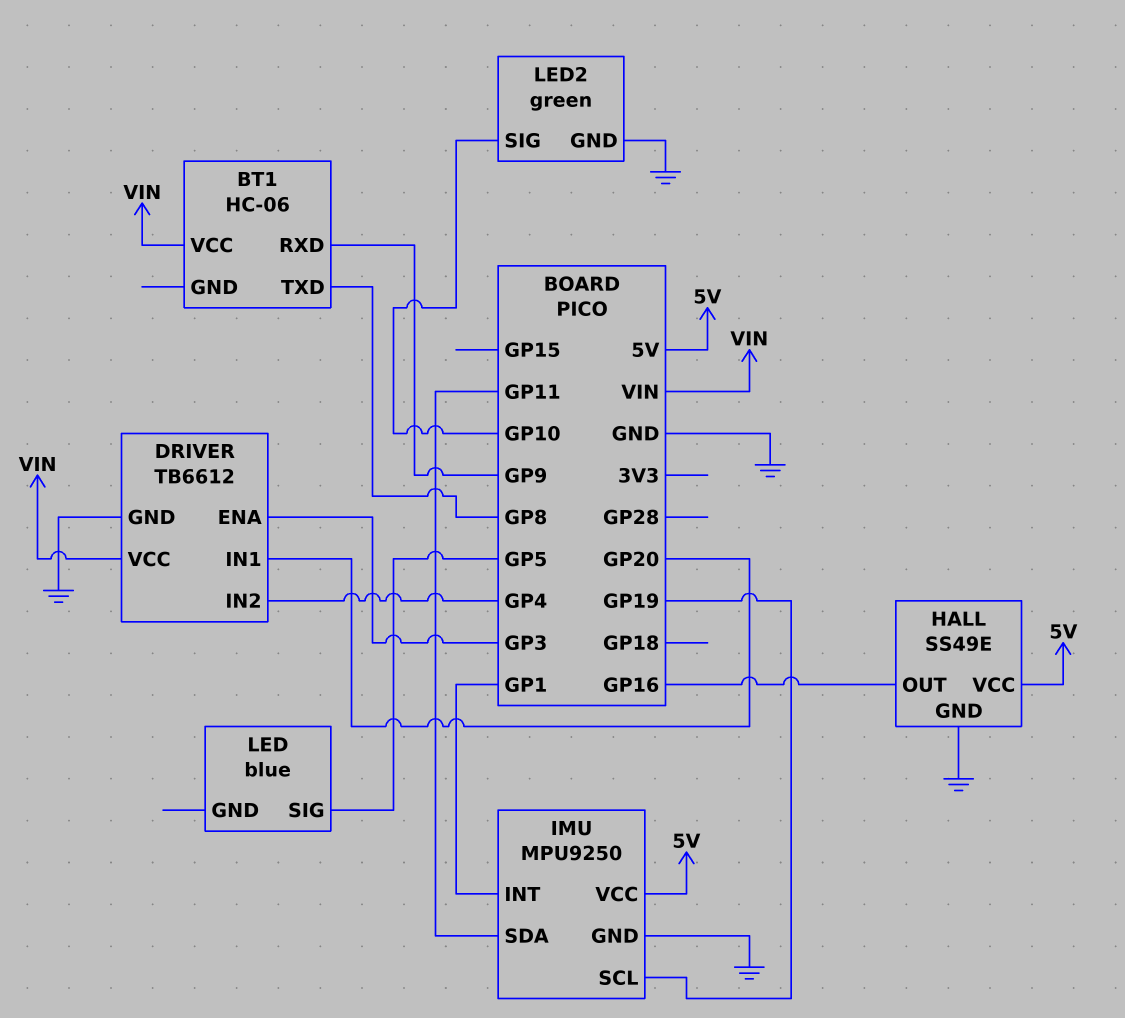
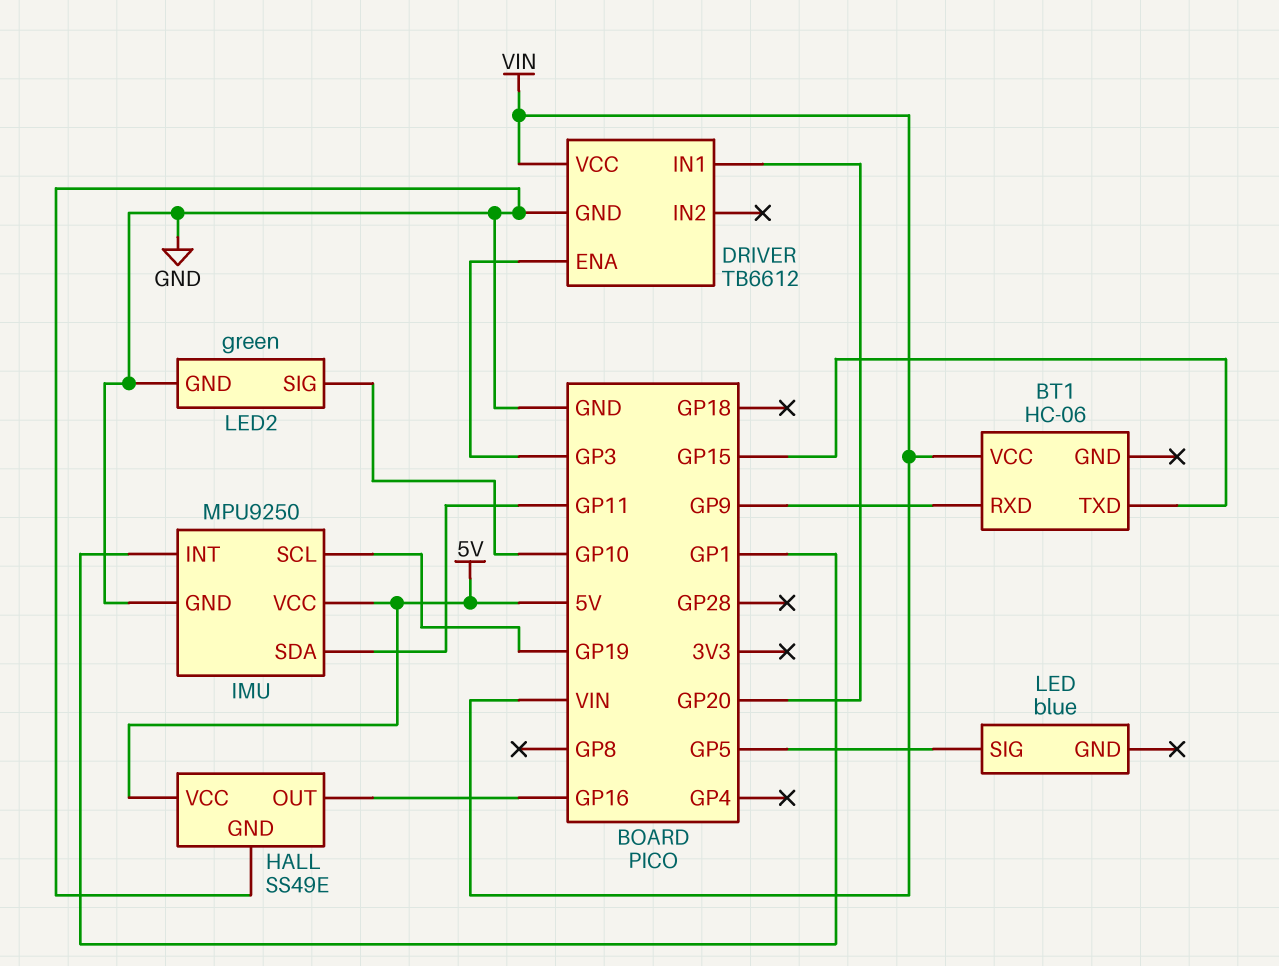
BT1 pin TXD: GP8 -> GP15
DRIVER pin IN2: GP4 -> none

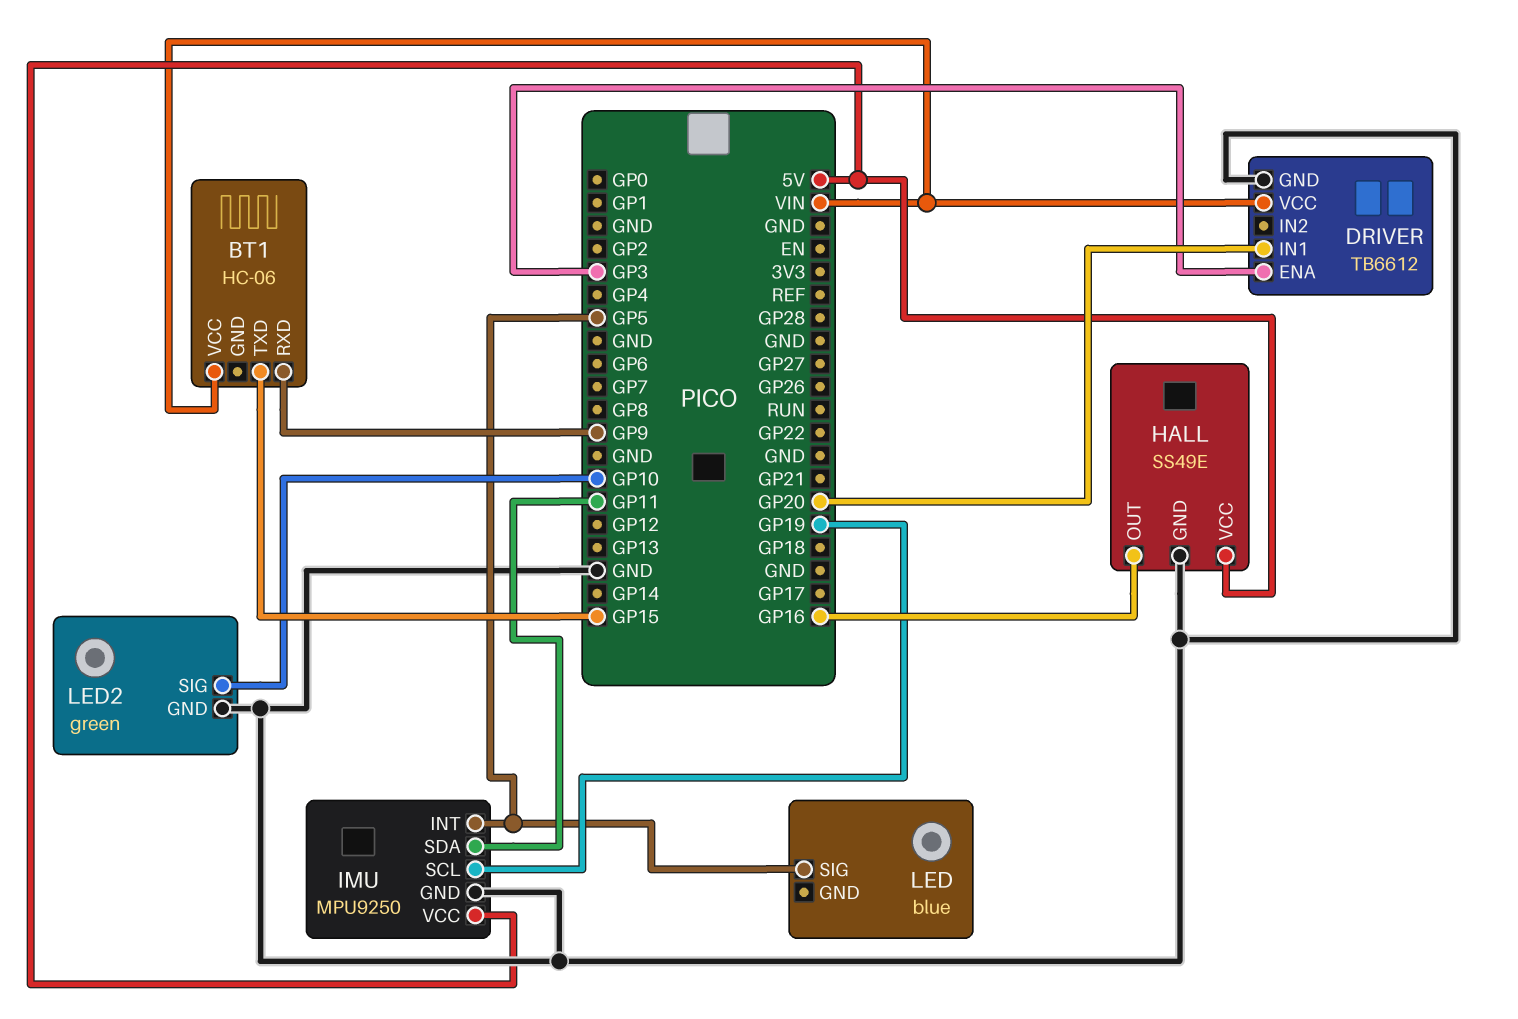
IMU pin INT: GP1 -> GP5

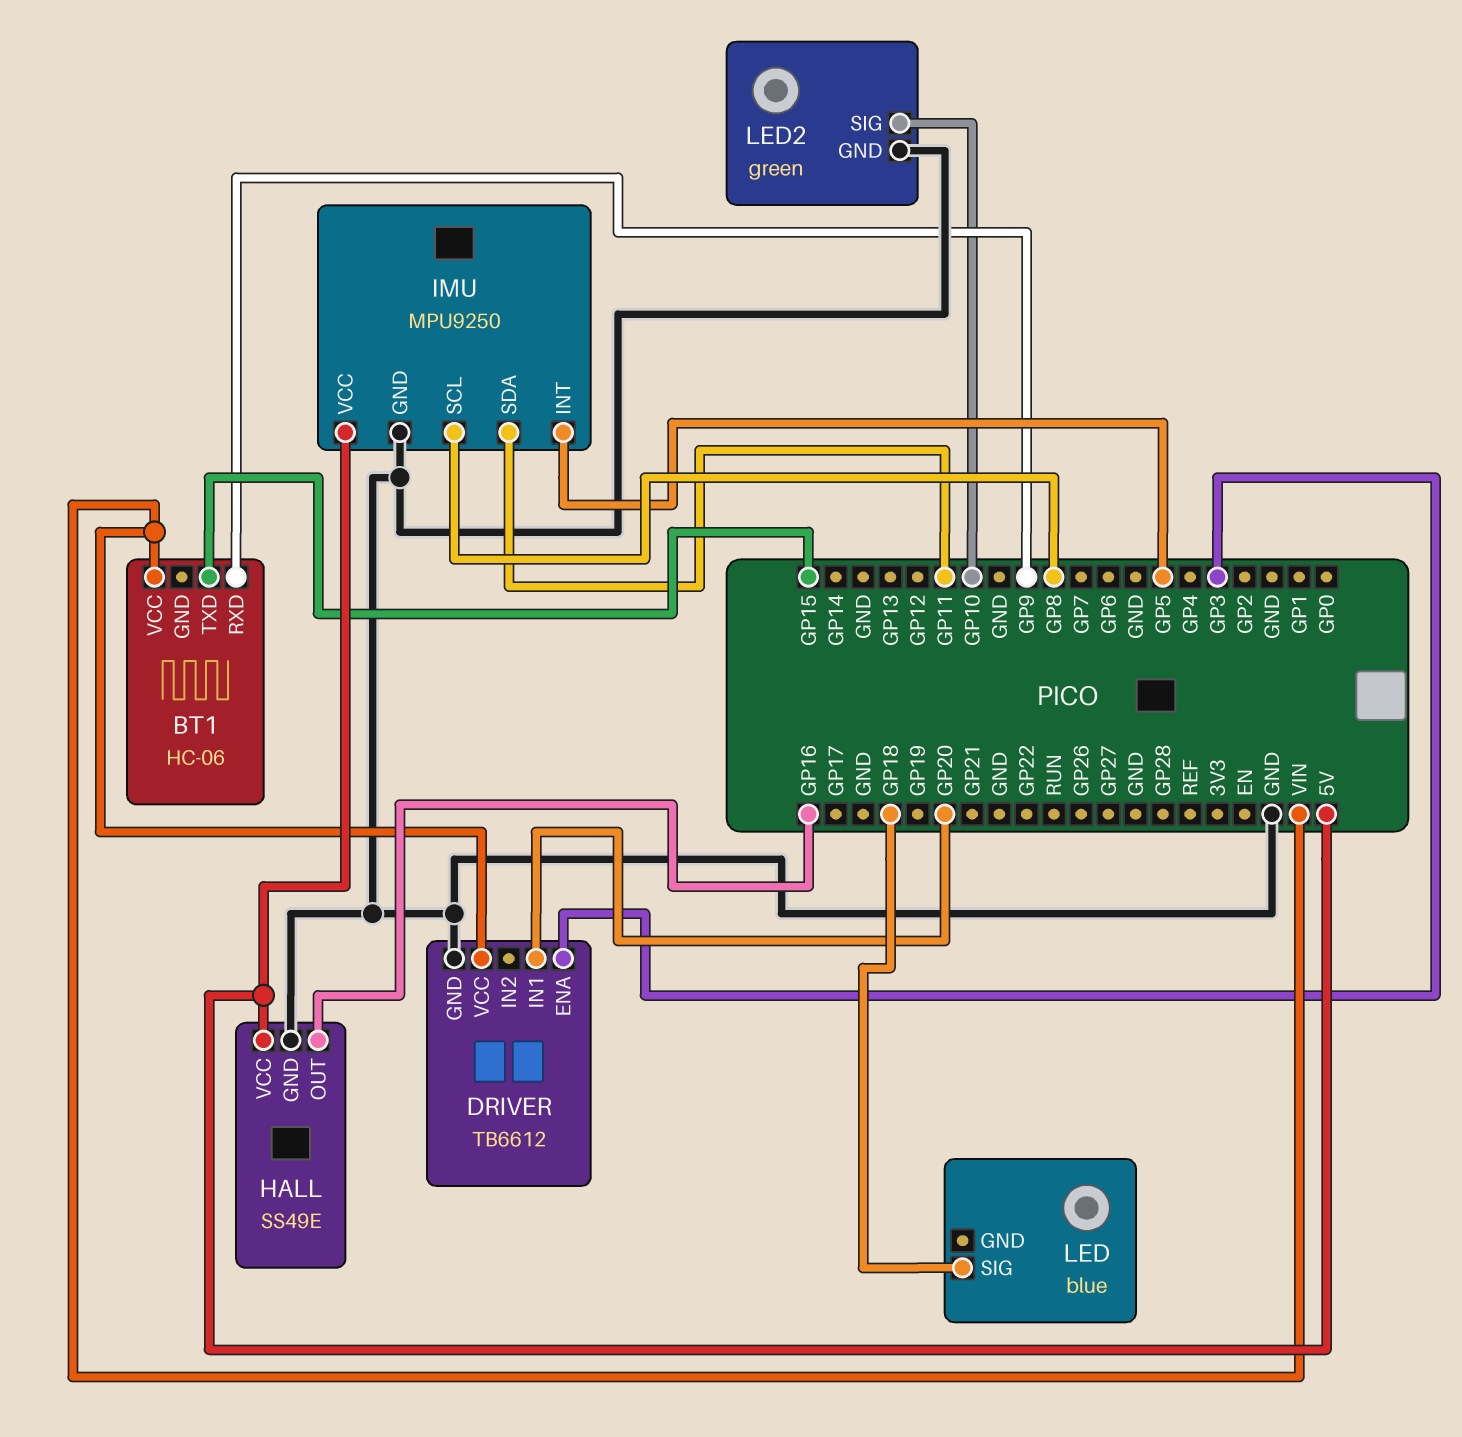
IMU pin SCL: GP19 -> GP8
LED pin SIG: GP5 -> GP18

